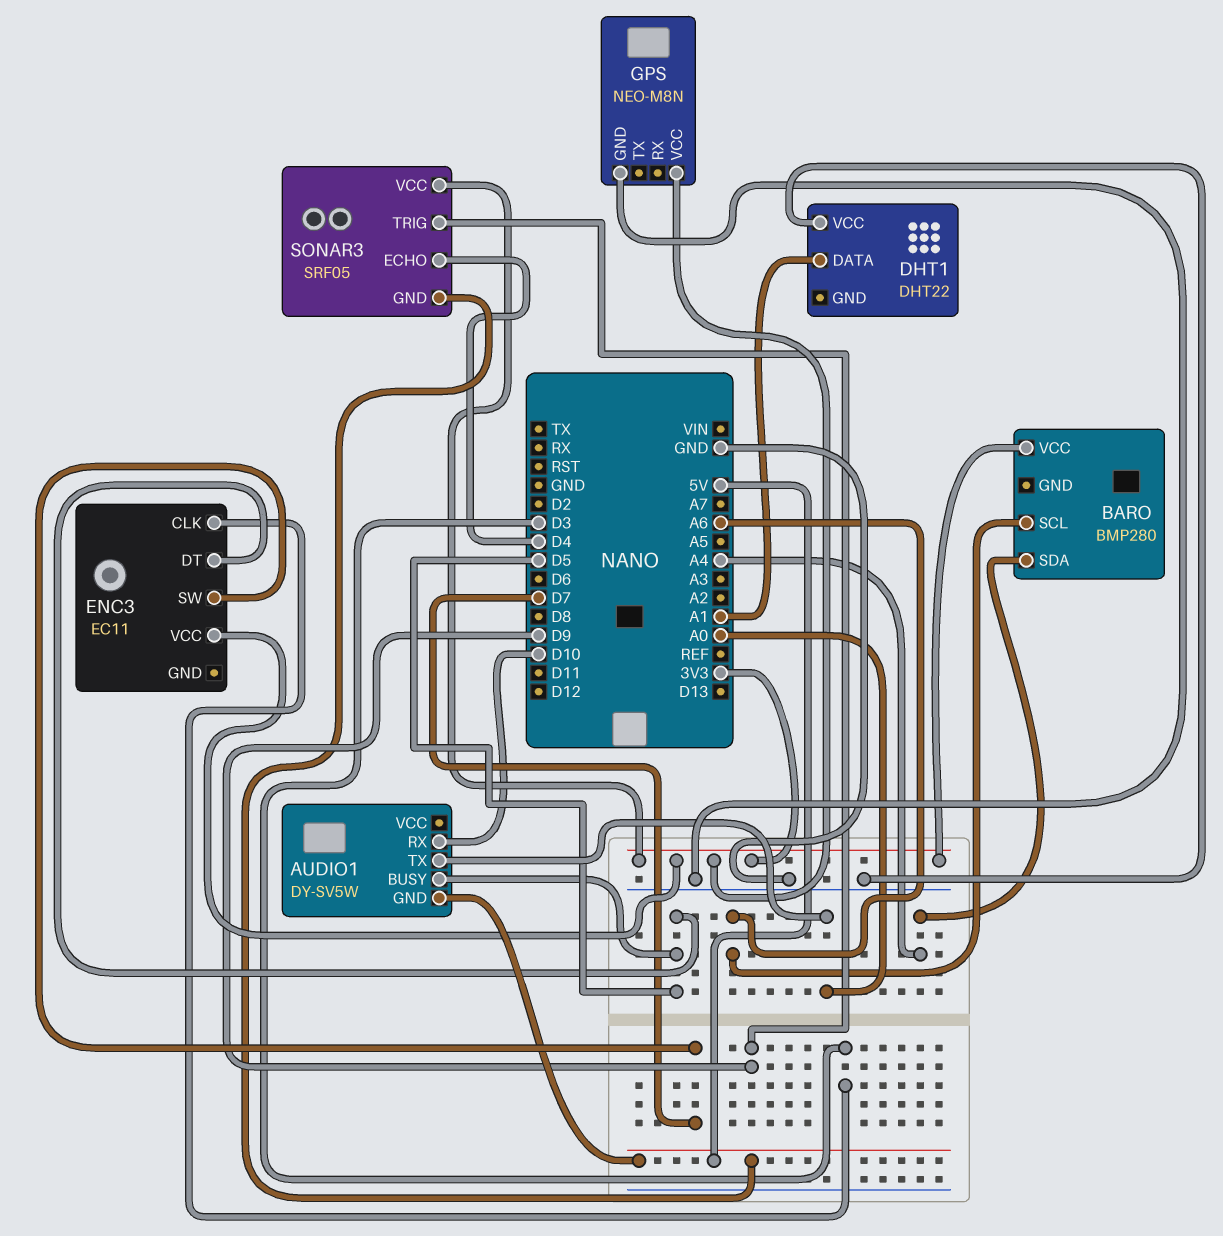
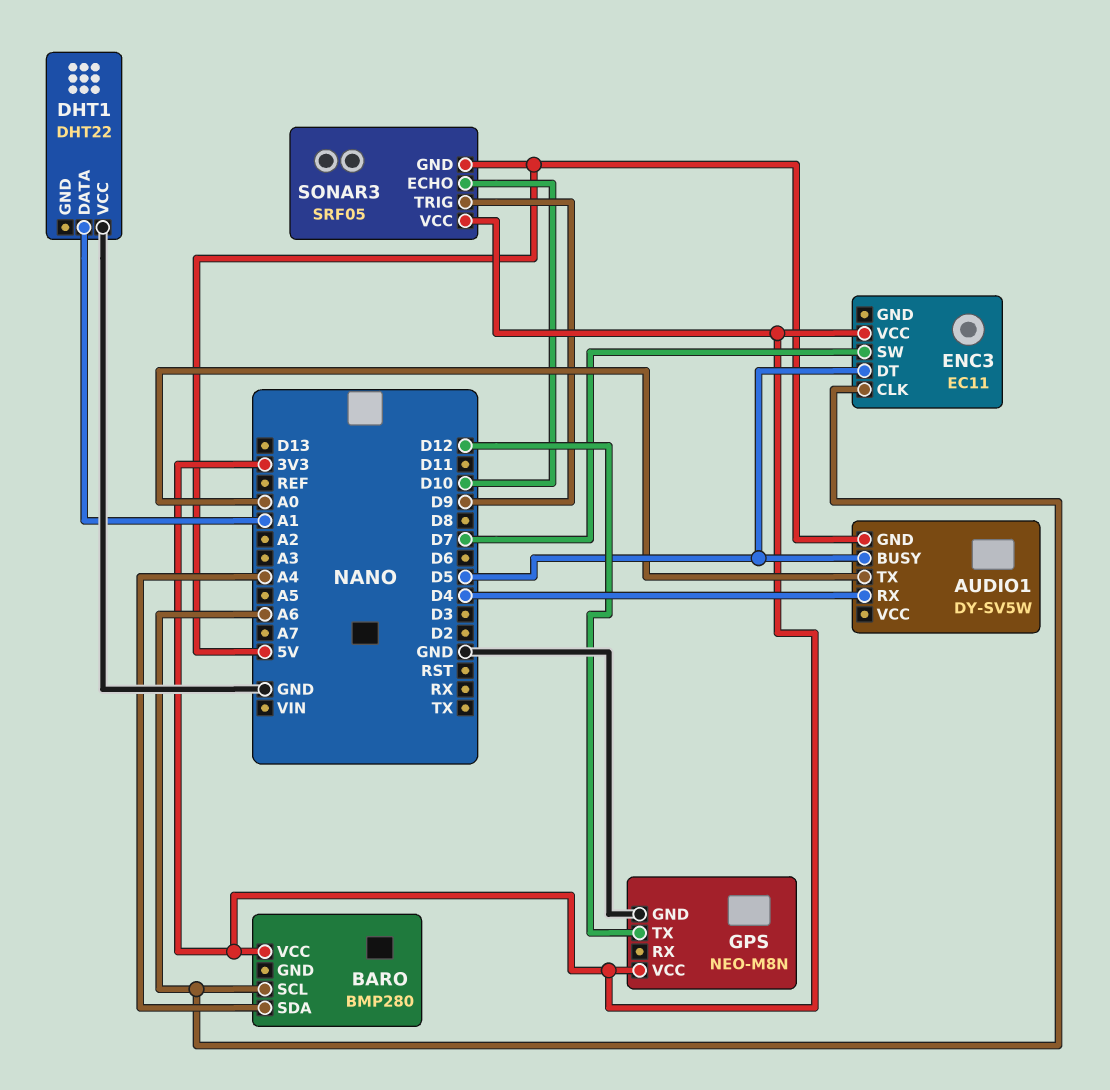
AUDIO1 pin RX: D10 -> D4
ENC3 pin CLK: D3 -> A6
GPS pin TX: none -> D12
SONAR3 pin ECHO: D4 -> D10

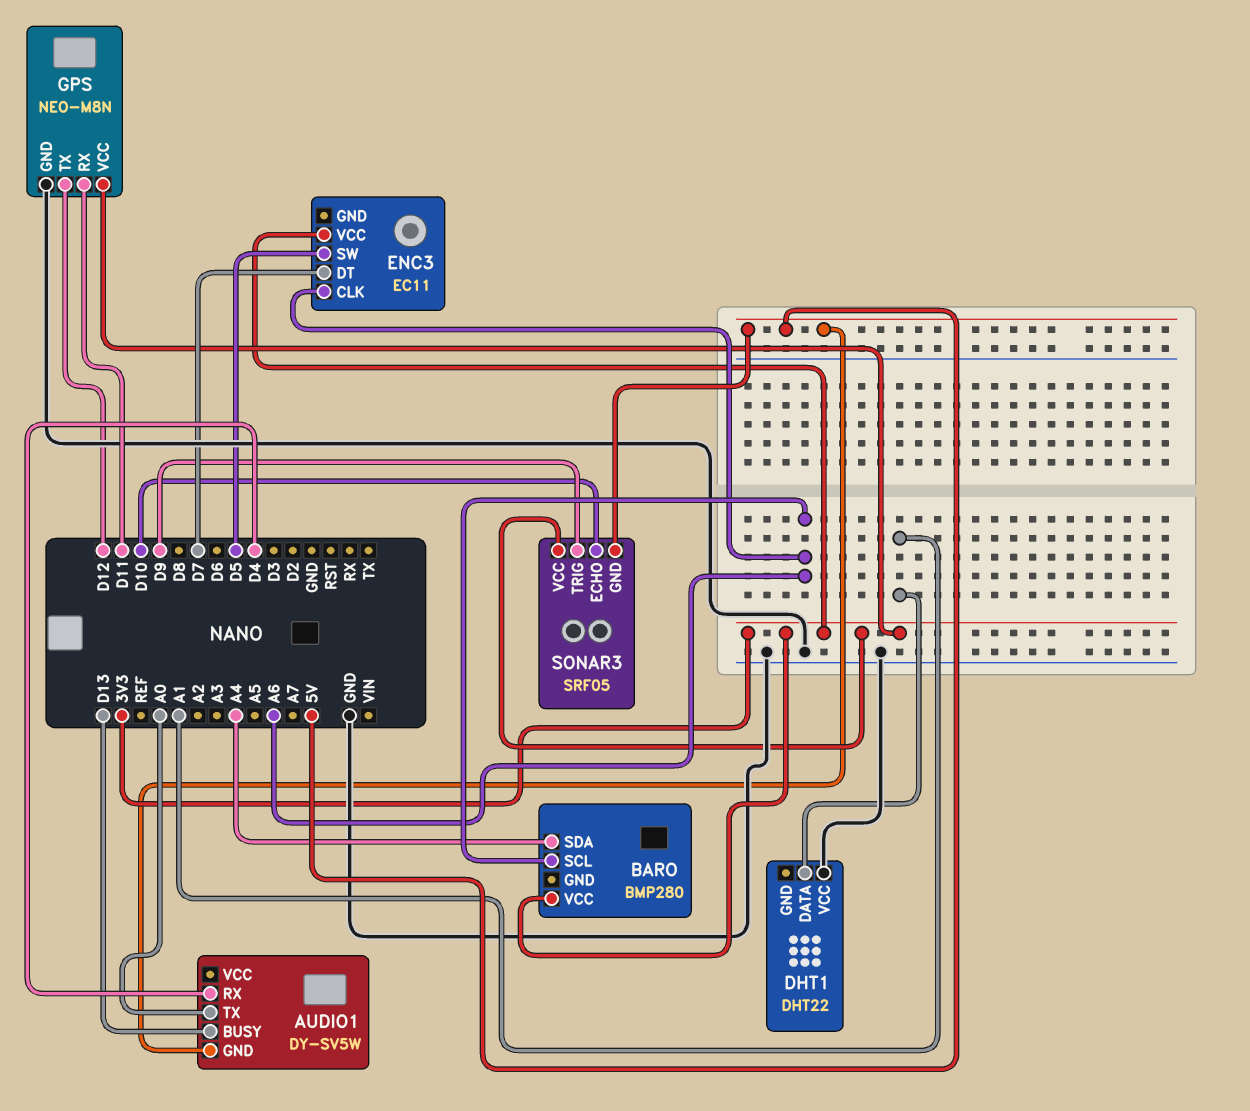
AUDIO1 pin BUSY: D5 -> D13
ENC3 pin DT: D5 -> D7
ENC3 pin SW: D7 -> D5
GPS pin RX: none -> D11

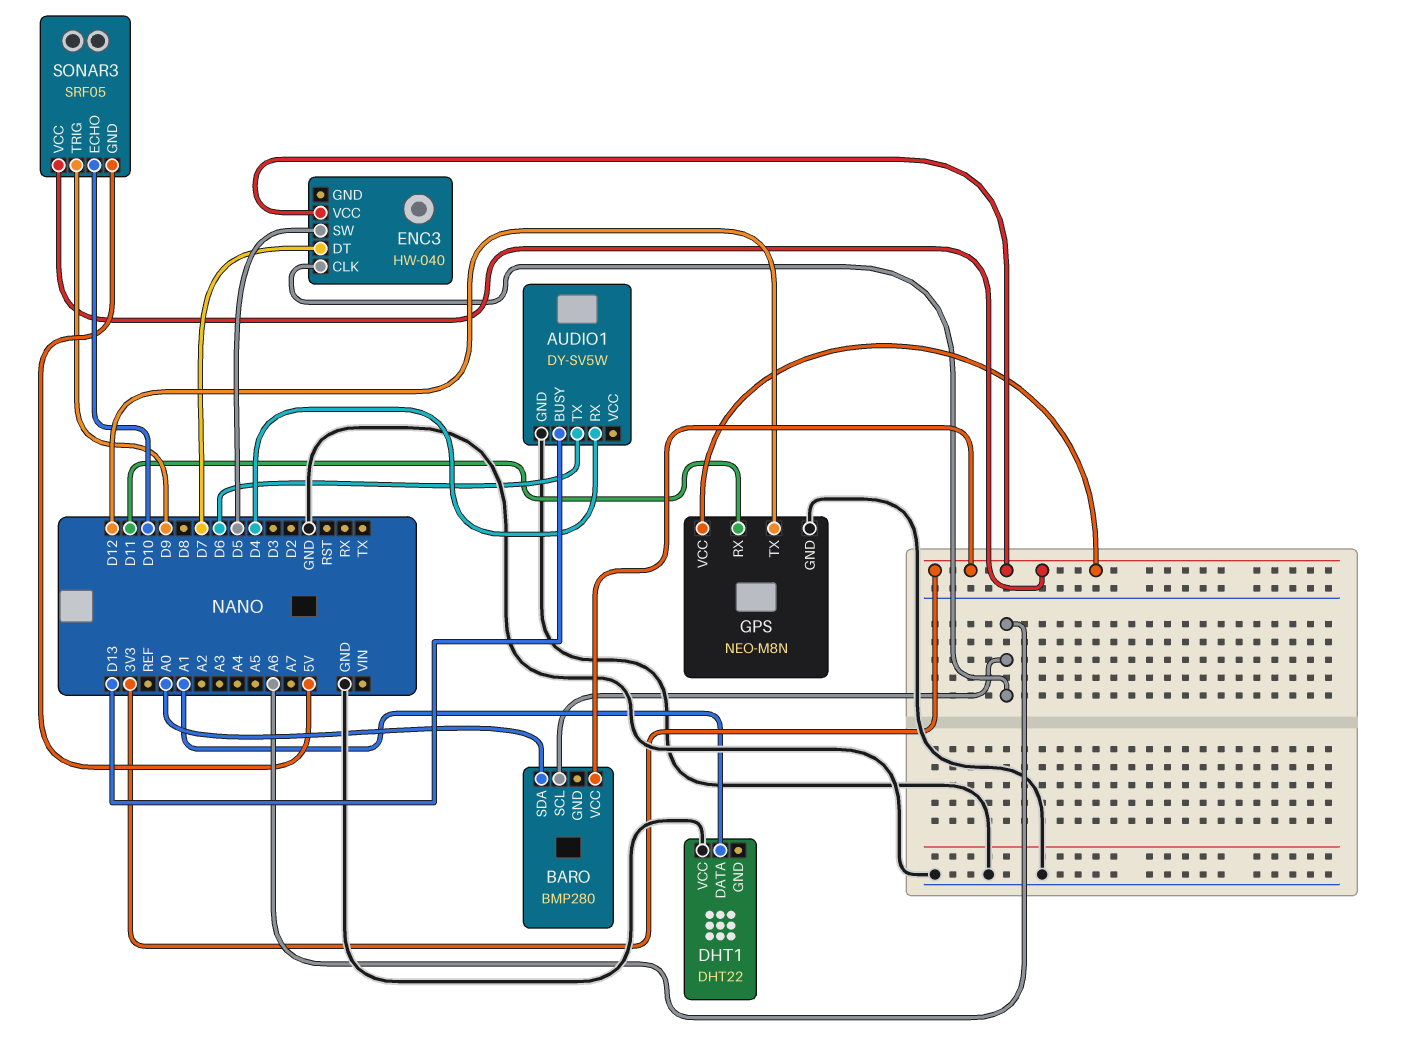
AUDIO1 pin GND: 5V -> GND
AUDIO1 pin TX: A0 -> D6
BARO pin SDA: A4 -> A0
ENC3: EC11 -> HW-040

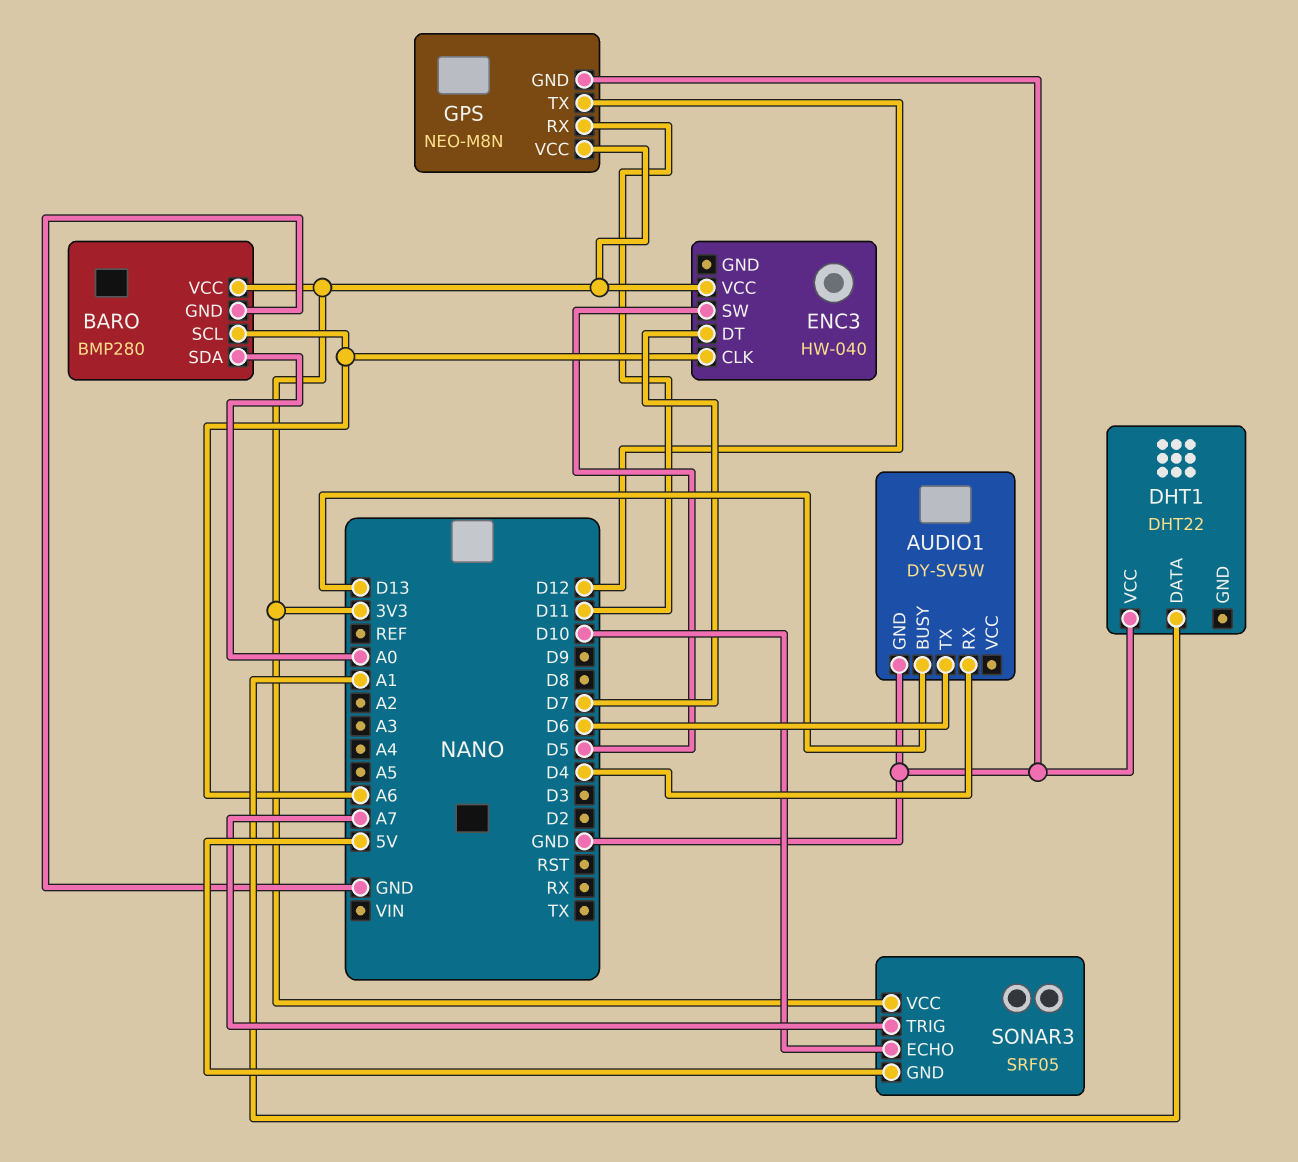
BARO pin GND: none -> GND
SONAR3 pin TRIG: D9 -> A7

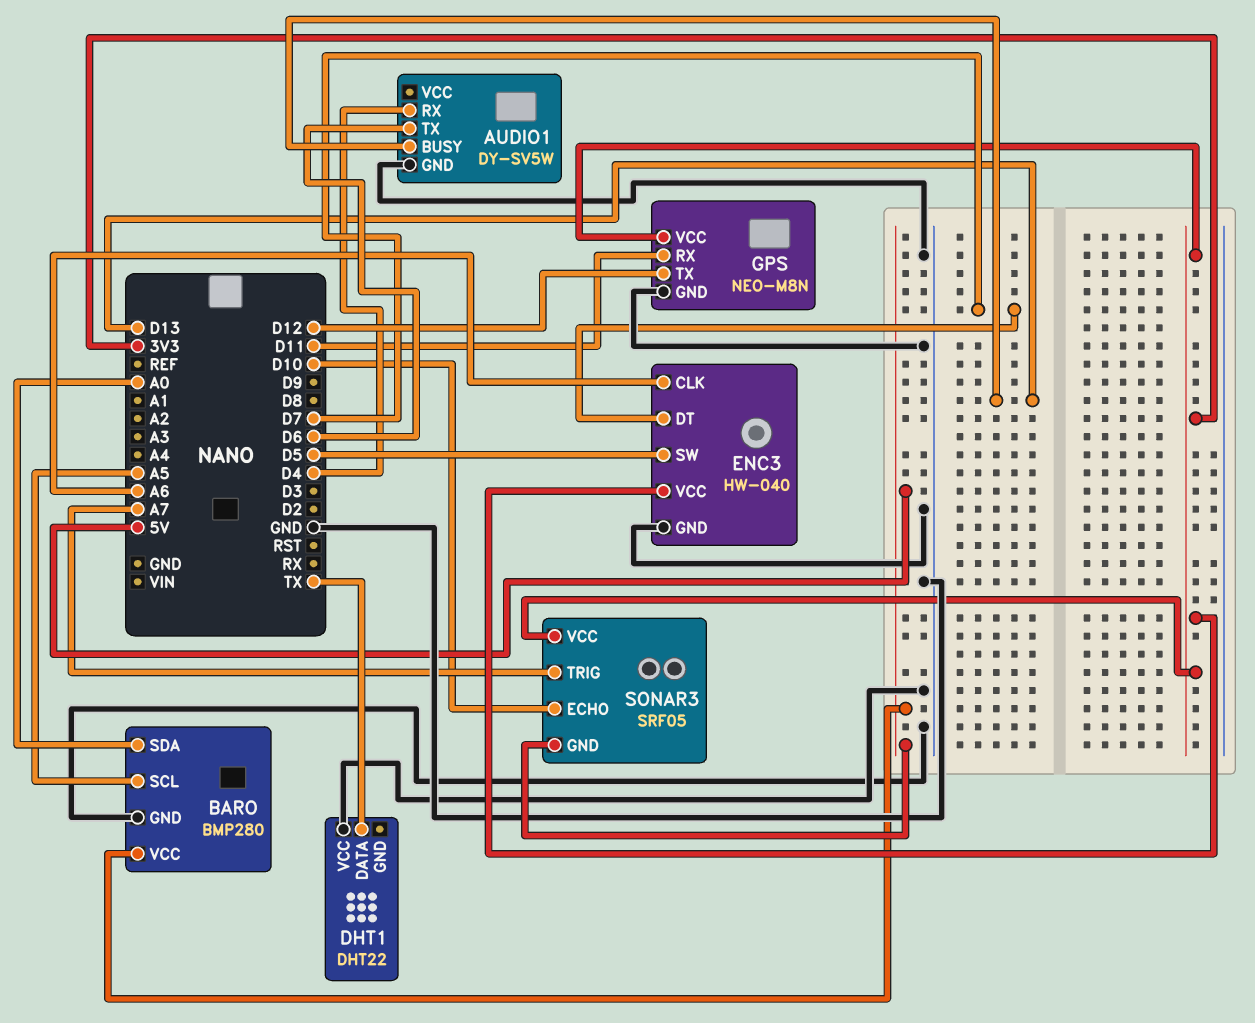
BARO pin SCL: A6 -> A5
BARO pin VCC: 3V3 -> 5V
DHT1 pin DATA: A1 -> TX
ENC3 pin GND: none -> GND

